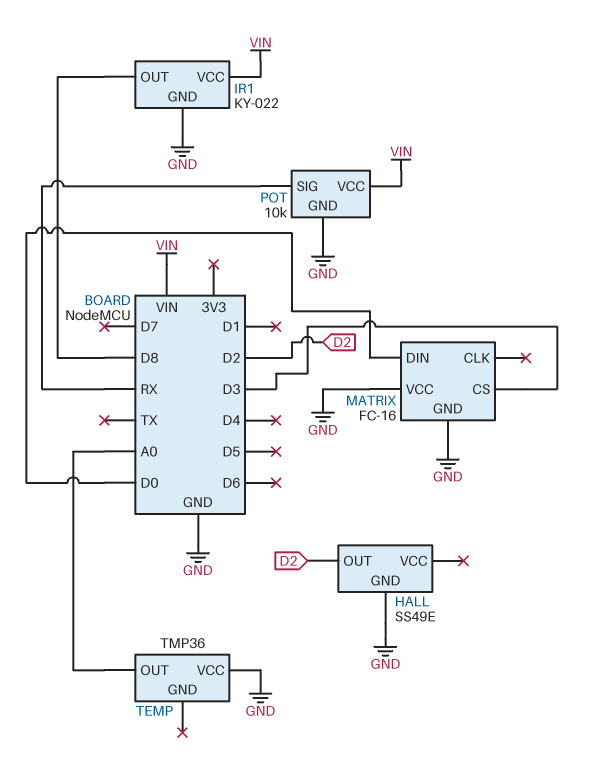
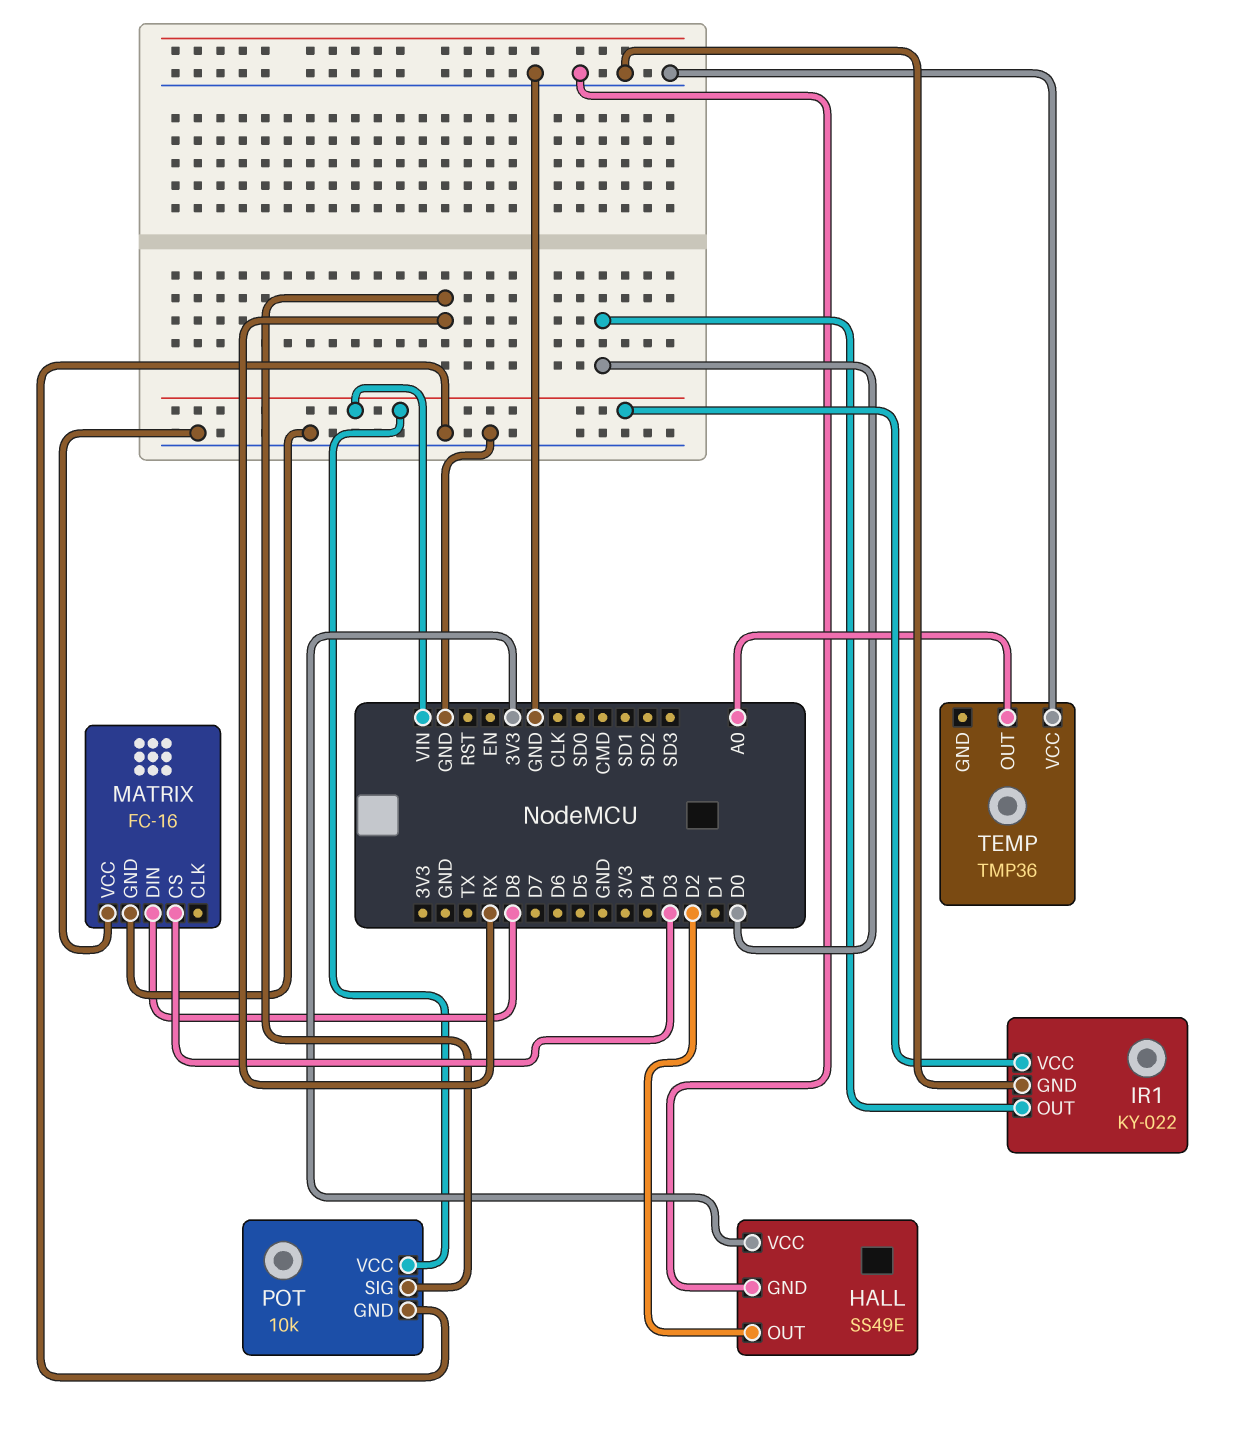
HALL pin VCC: none -> 3V3
IR1 pin OUT: D8 -> D0
MATRIX pin DIN: D0 -> D8

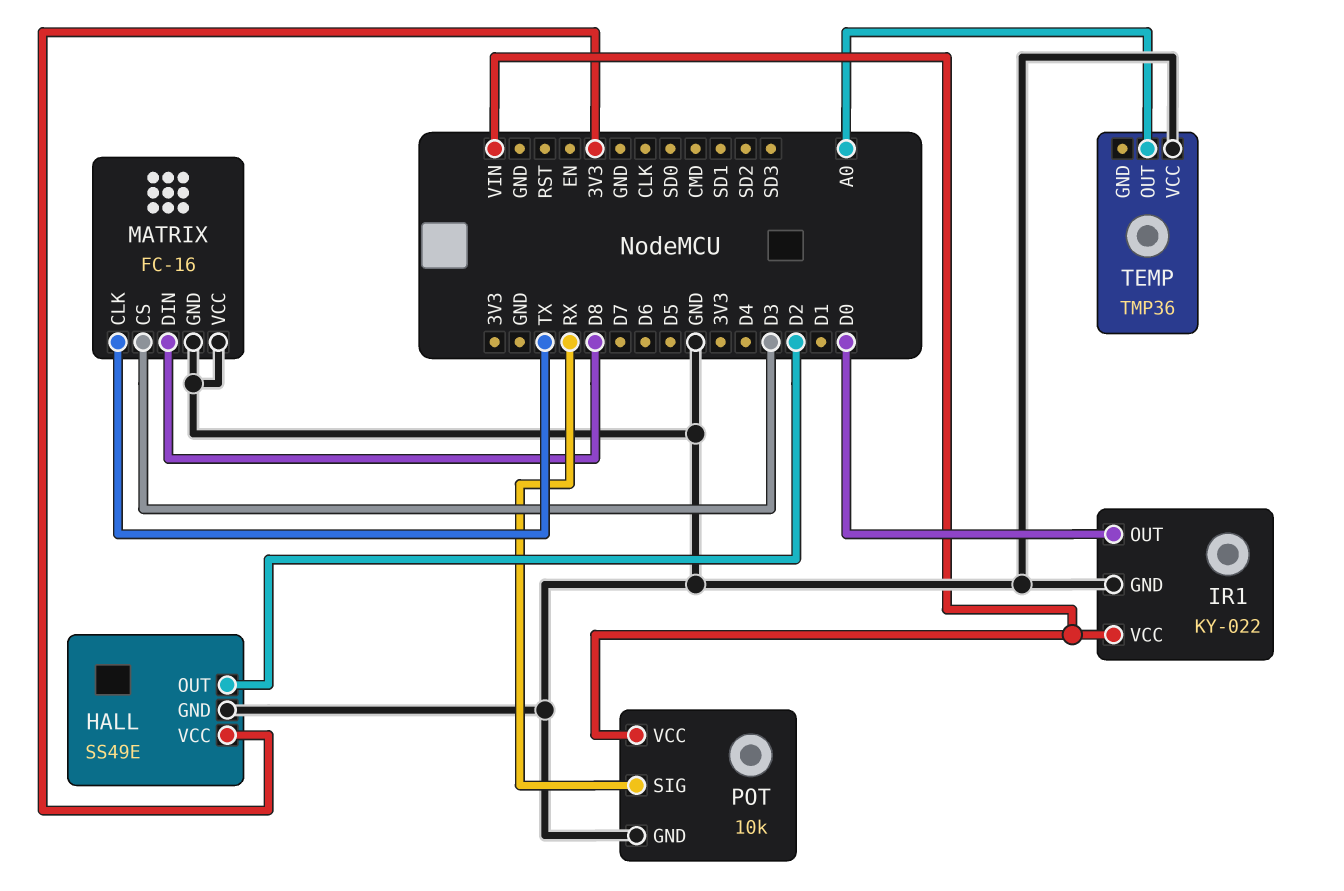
MATRIX pin CLK: none -> TX

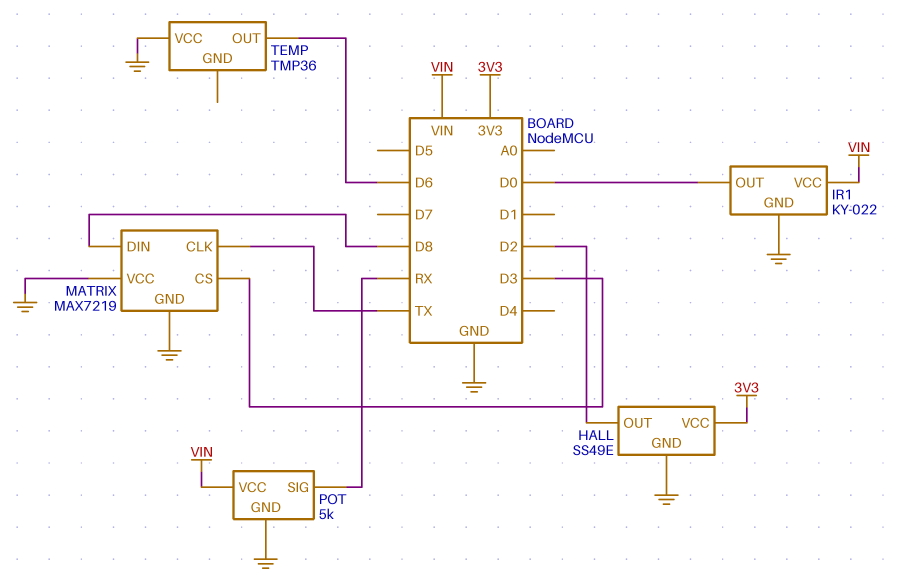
MATRIX: FC-16 -> MAX7219
POT: 10k -> 5k
TEMP pin OUT: A0 -> D6

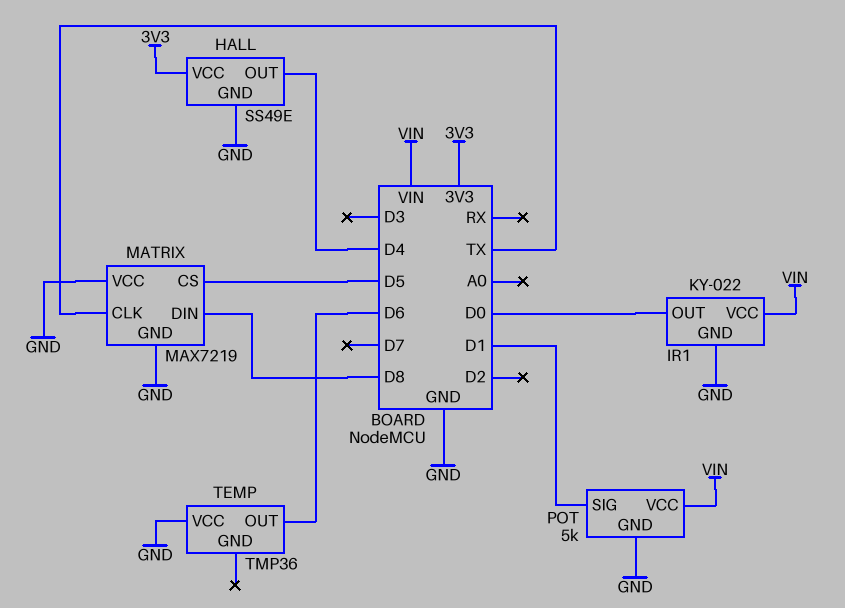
HALL pin OUT: D2 -> D4
MATRIX pin CS: D3 -> D5
POT pin SIG: RX -> D1

